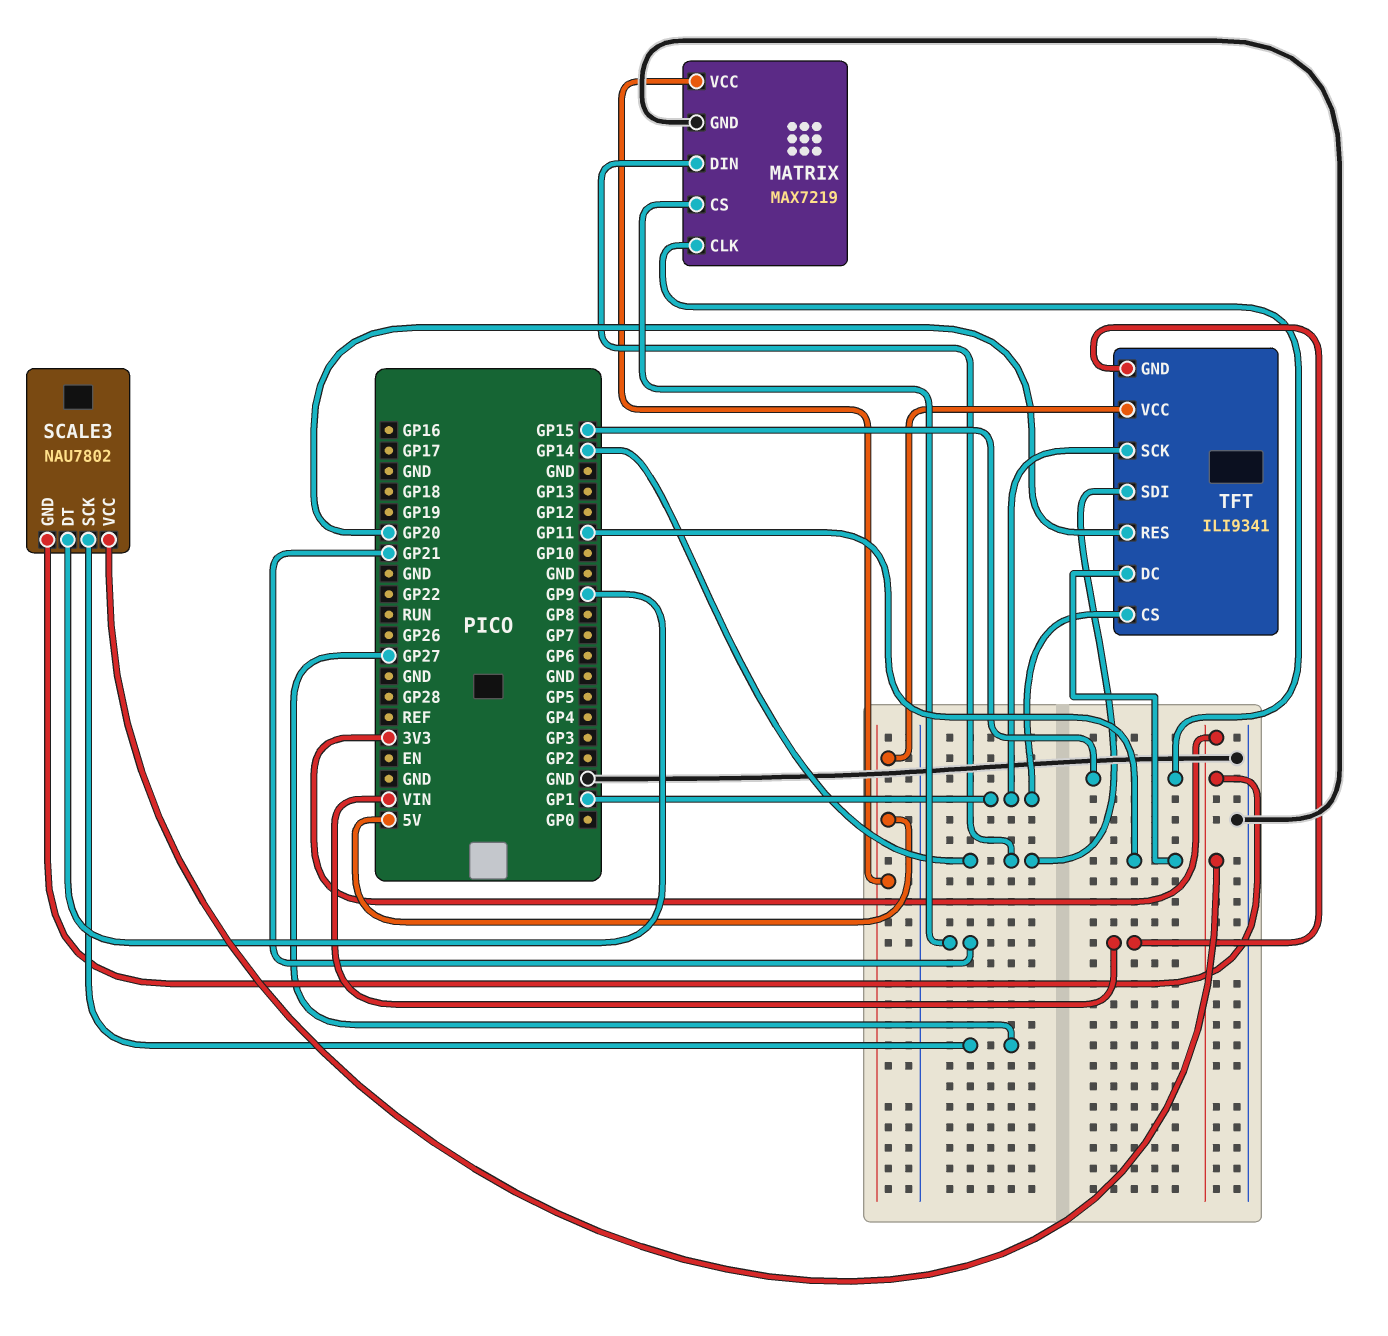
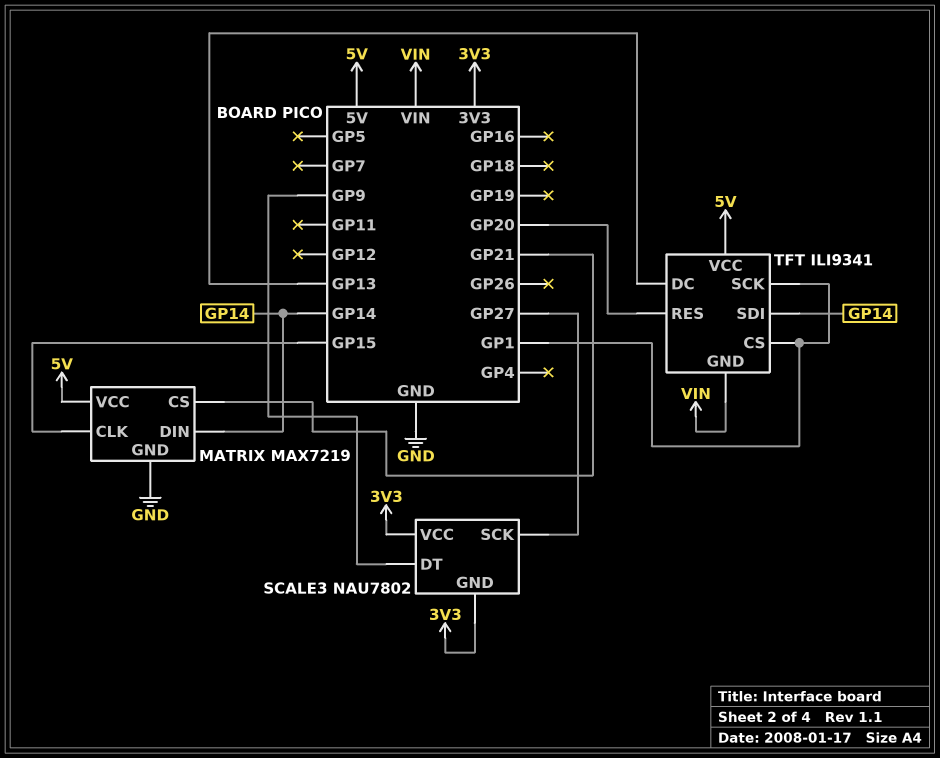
TFT pin DC: GP11 -> GP13

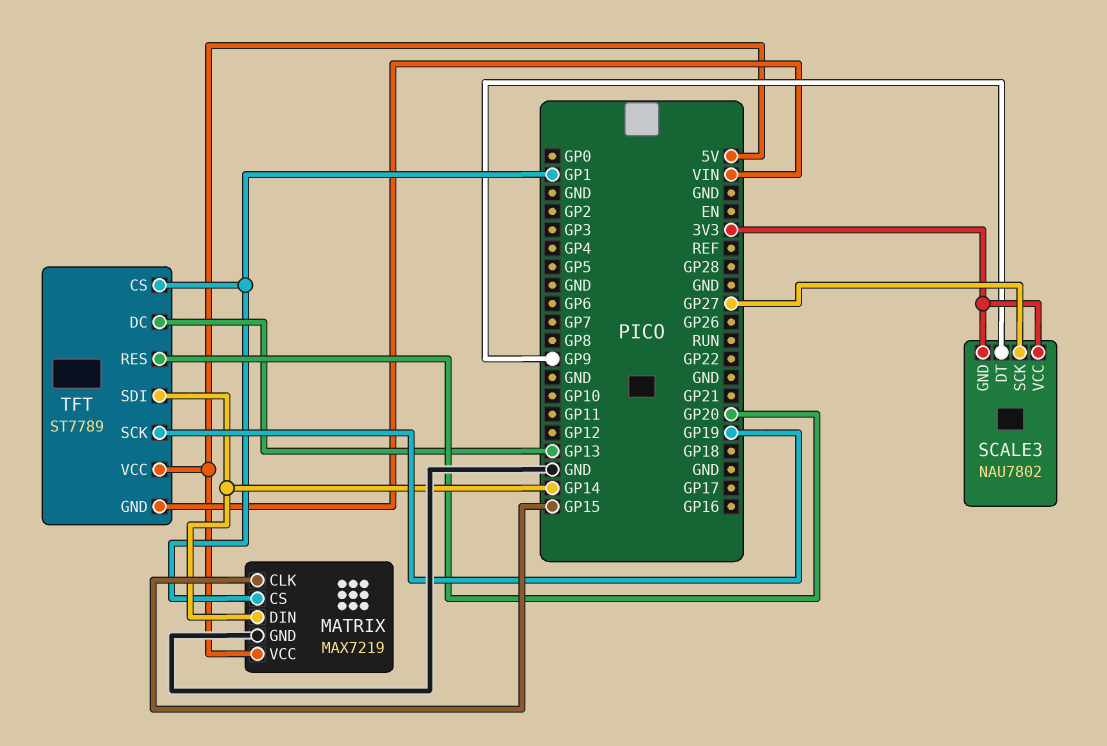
MATRIX pin CS: GP21 -> GP1
TFT: ILI9341 -> ST7789
TFT pin SCK: GP1 -> GP19

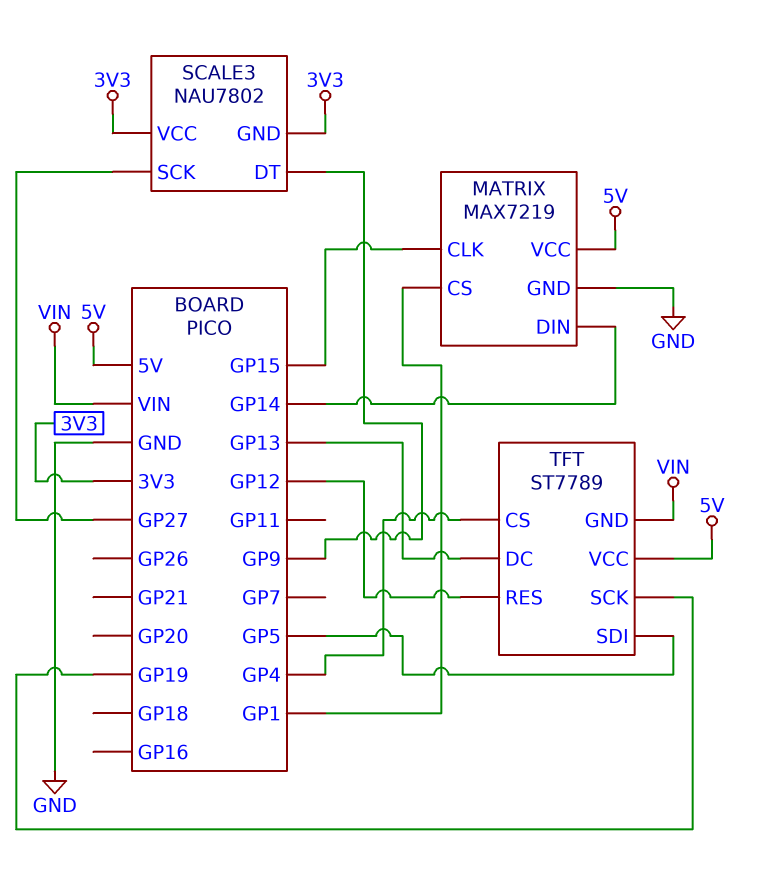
TFT pin CS: GP1 -> GP4
TFT pin RES: GP20 -> GP12
TFT pin SDI: GP14 -> GP5

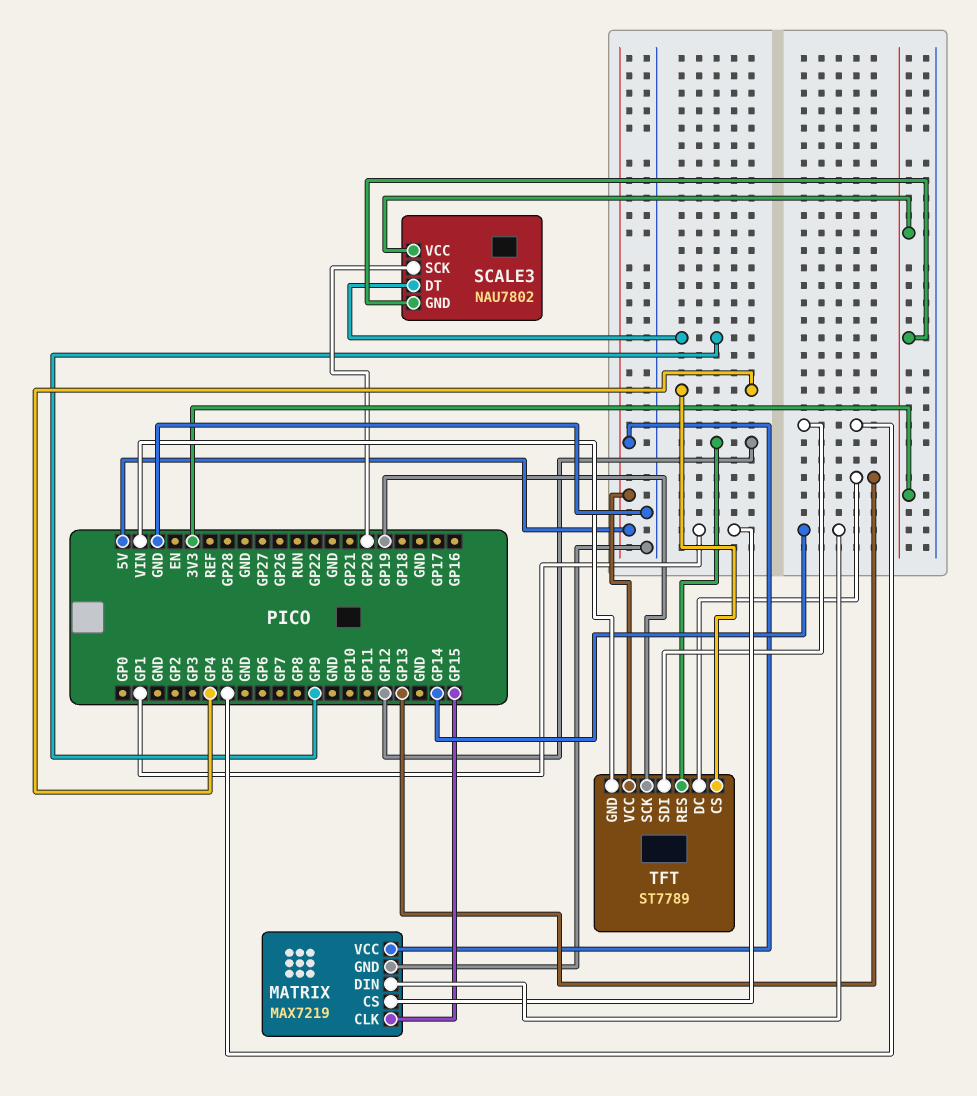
SCALE3 pin SCK: GP27 -> GP20

